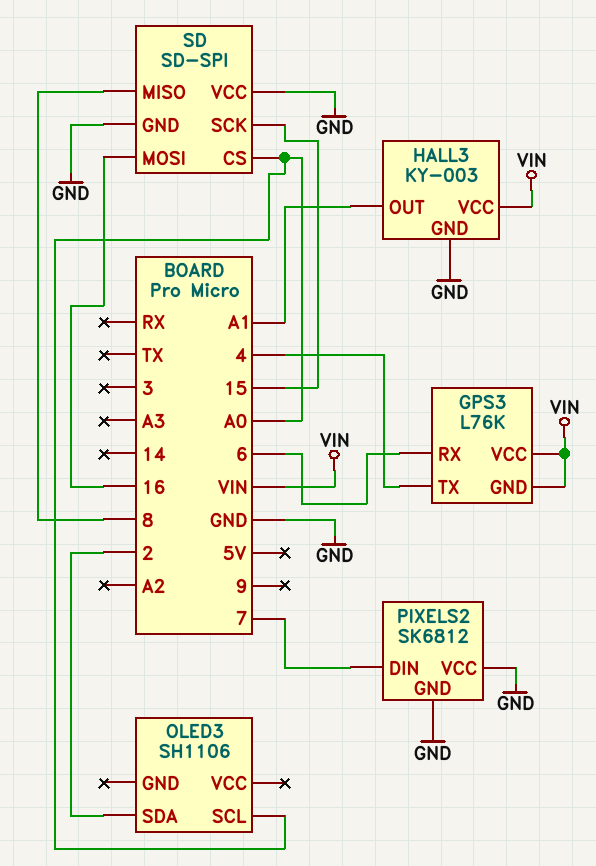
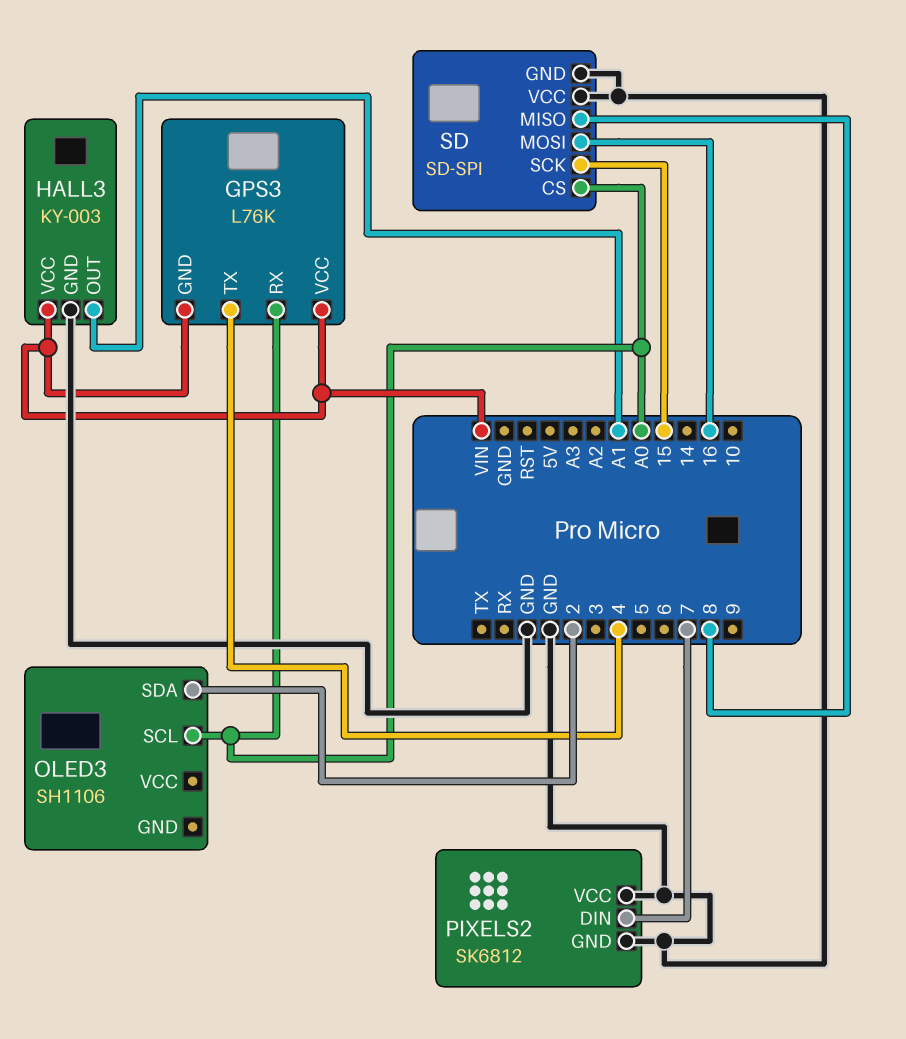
GPS3 pin RX: 6 -> A0

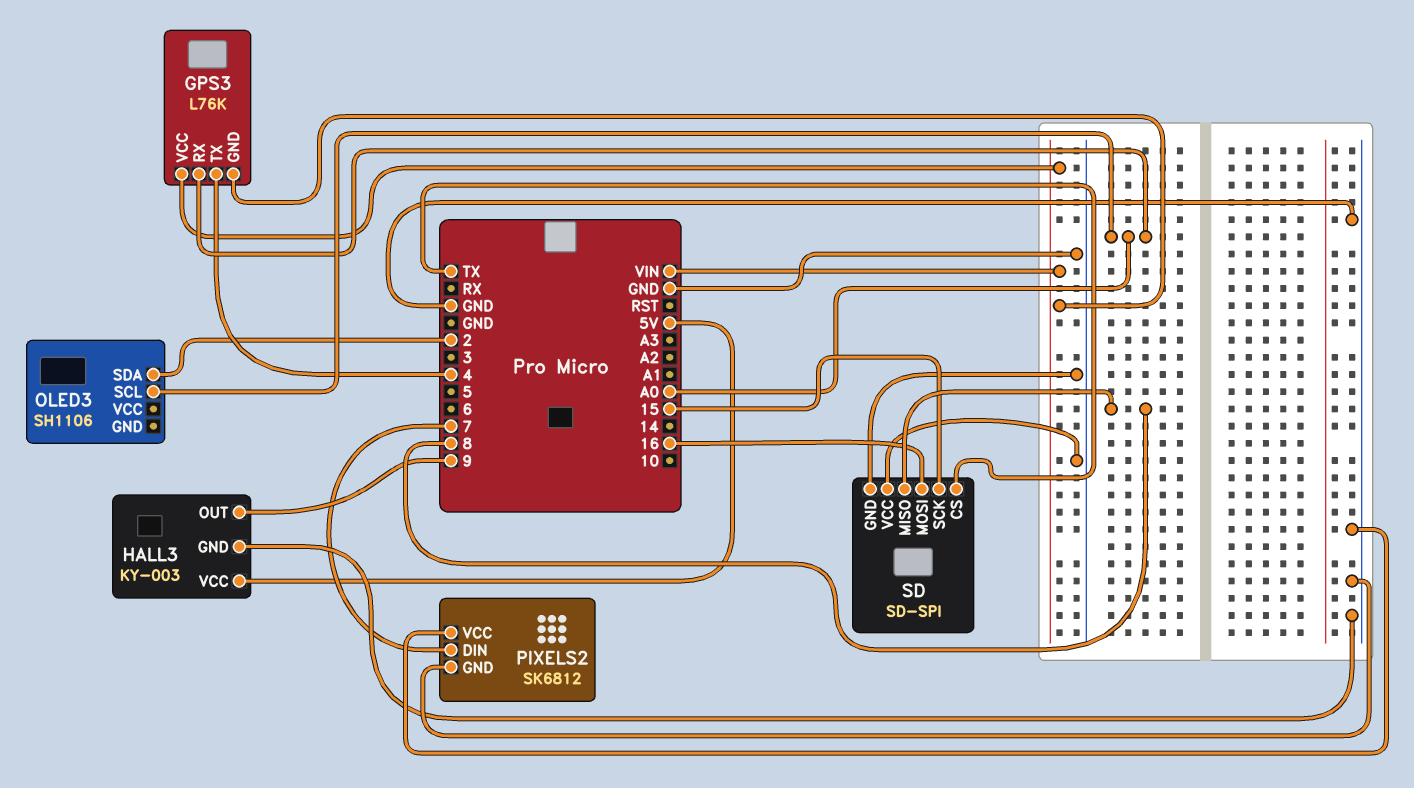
HALL3 pin OUT: A1 -> 9
HALL3 pin VCC: VIN -> 5V
SD pin CS: A0 -> TX

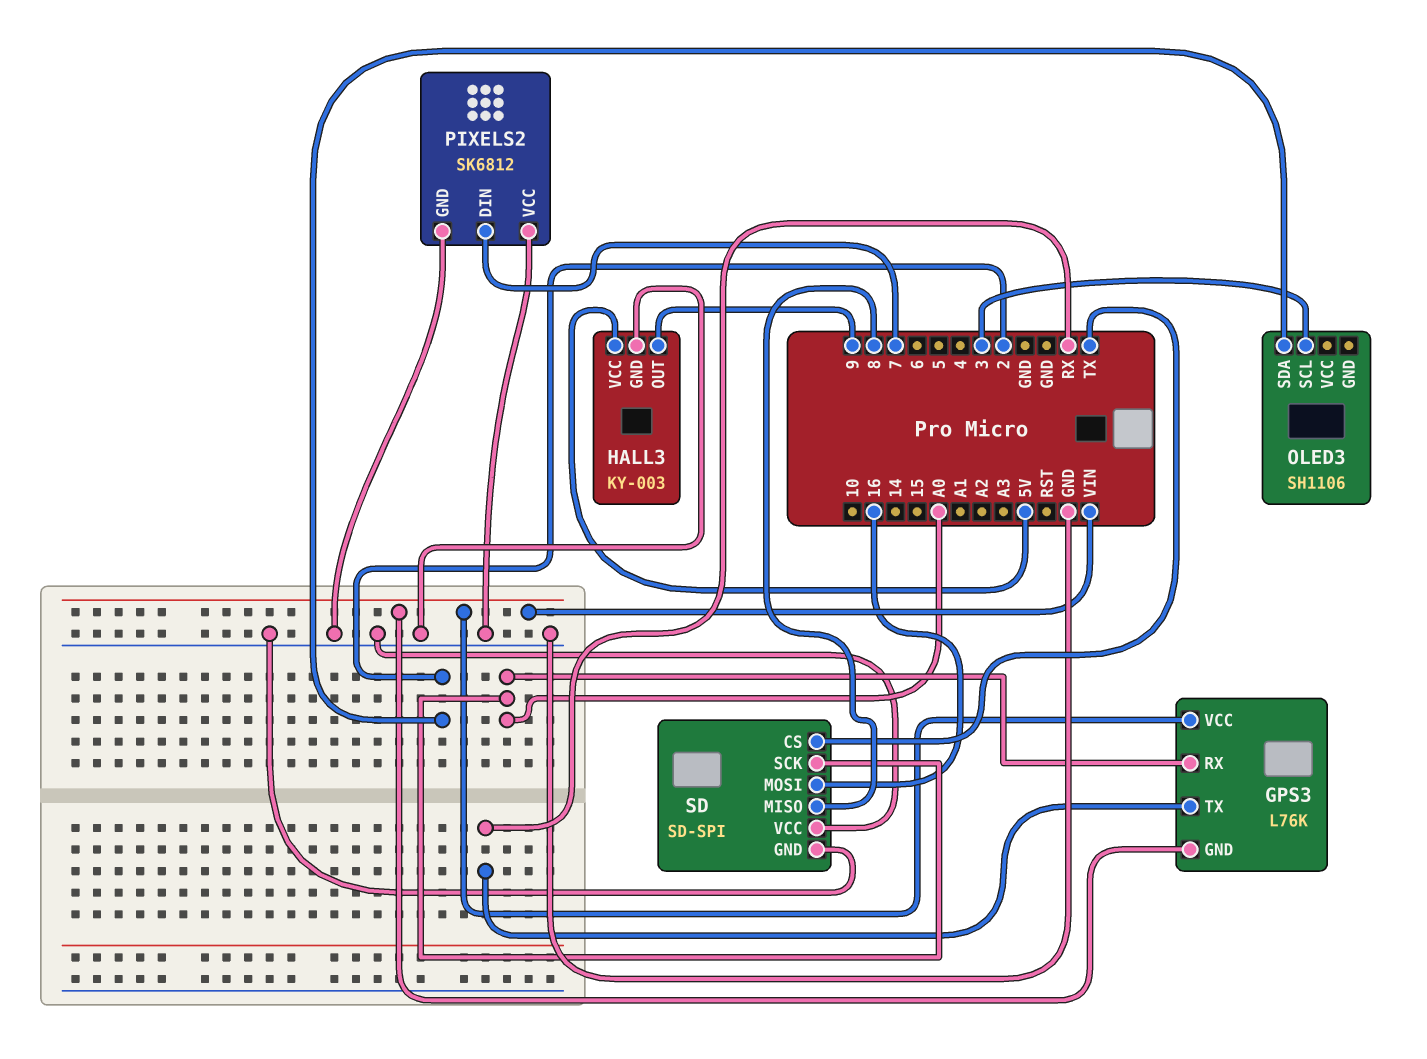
GPS3 pin TX: 4 -> RX
OLED3 pin SCL: A0 -> 3
SD pin SCK: 15 -> A0

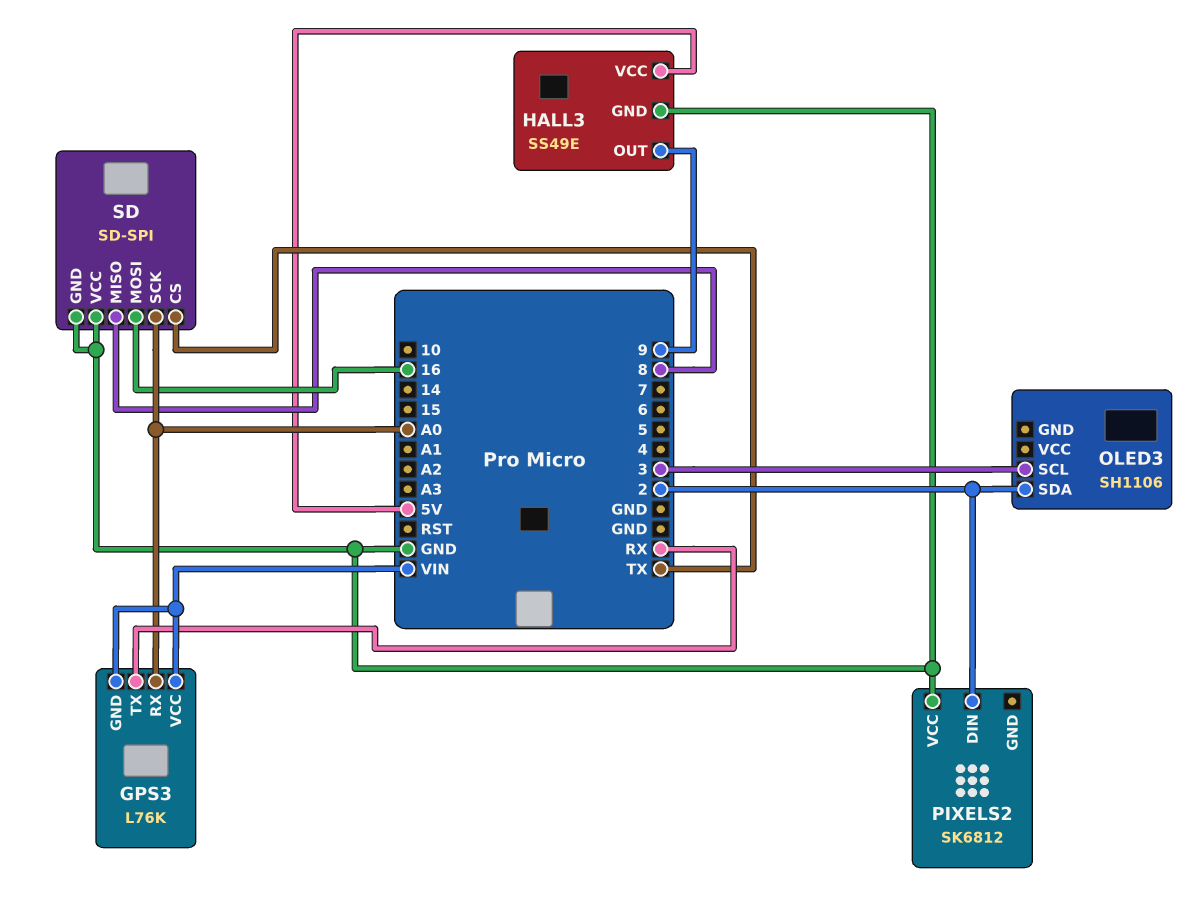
HALL3: KY-003 -> SS49E
PIXELS2 pin DIN: 7 -> 2
PIXELS2 pin GND: GND -> none

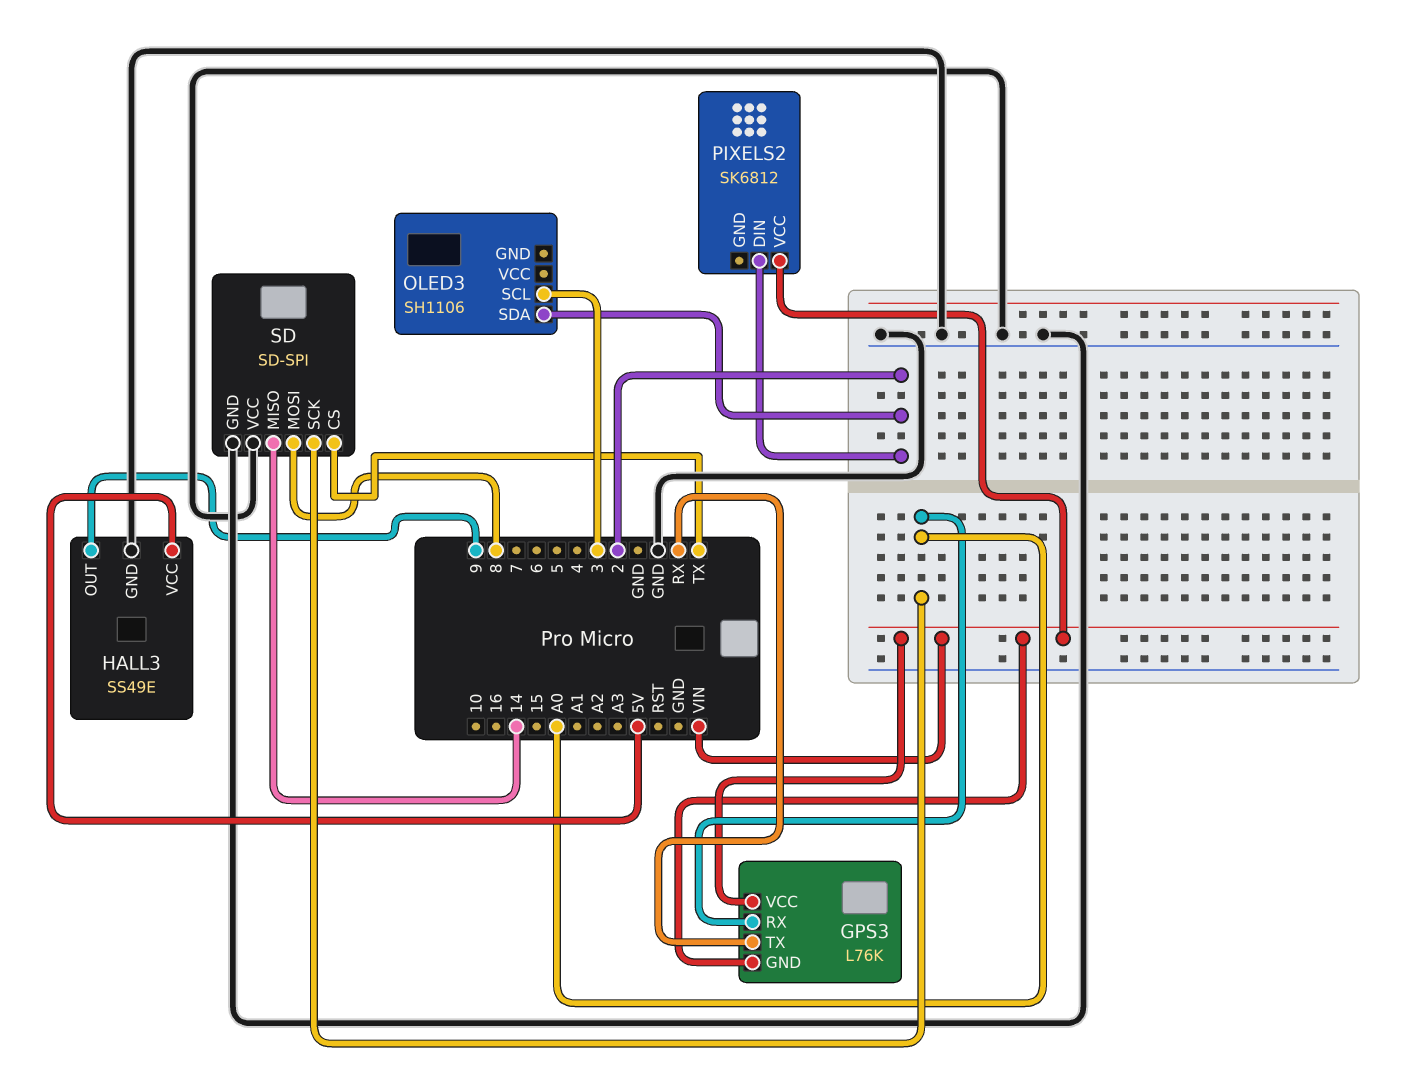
PIXELS2 pin VCC: GND -> VIN
SD pin MISO: 8 -> 14
SD pin MOSI: 16 -> 8

